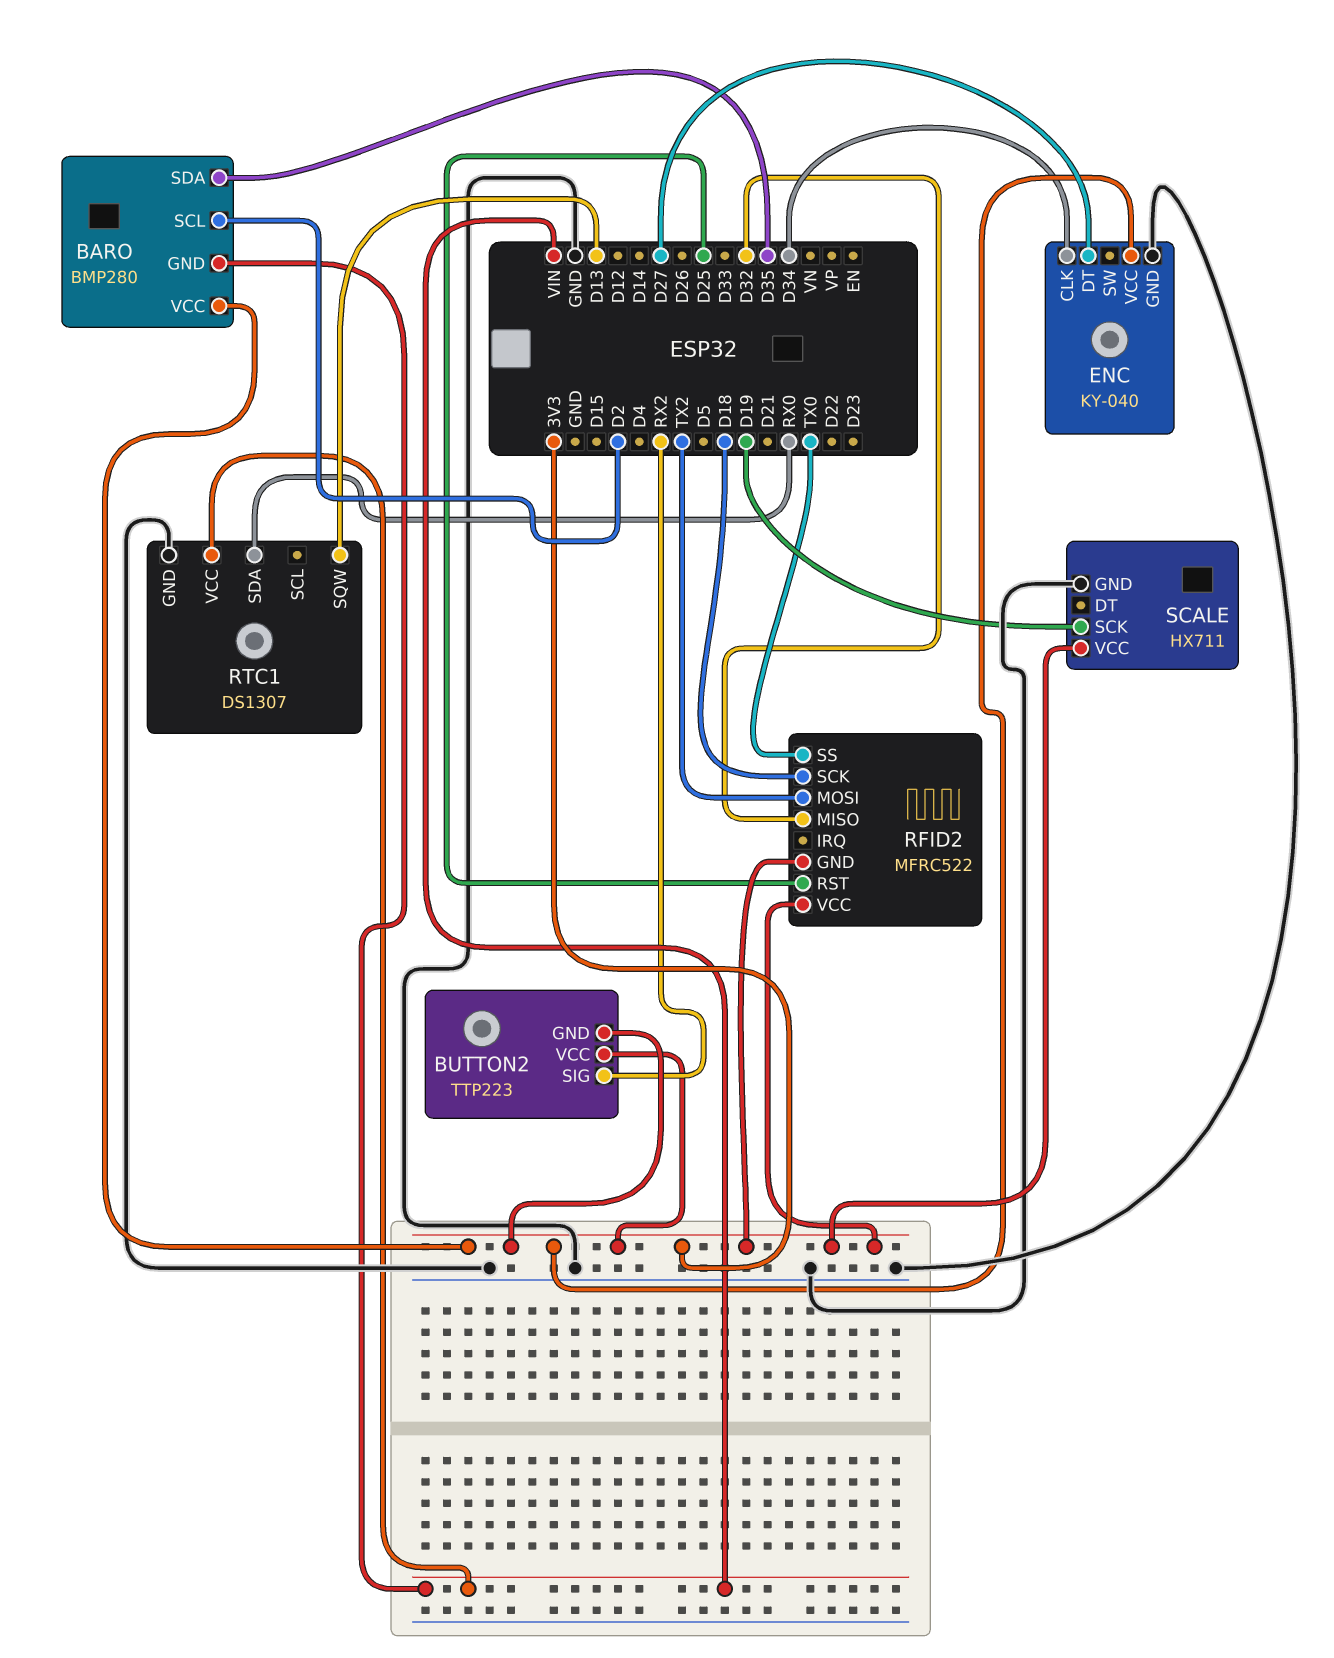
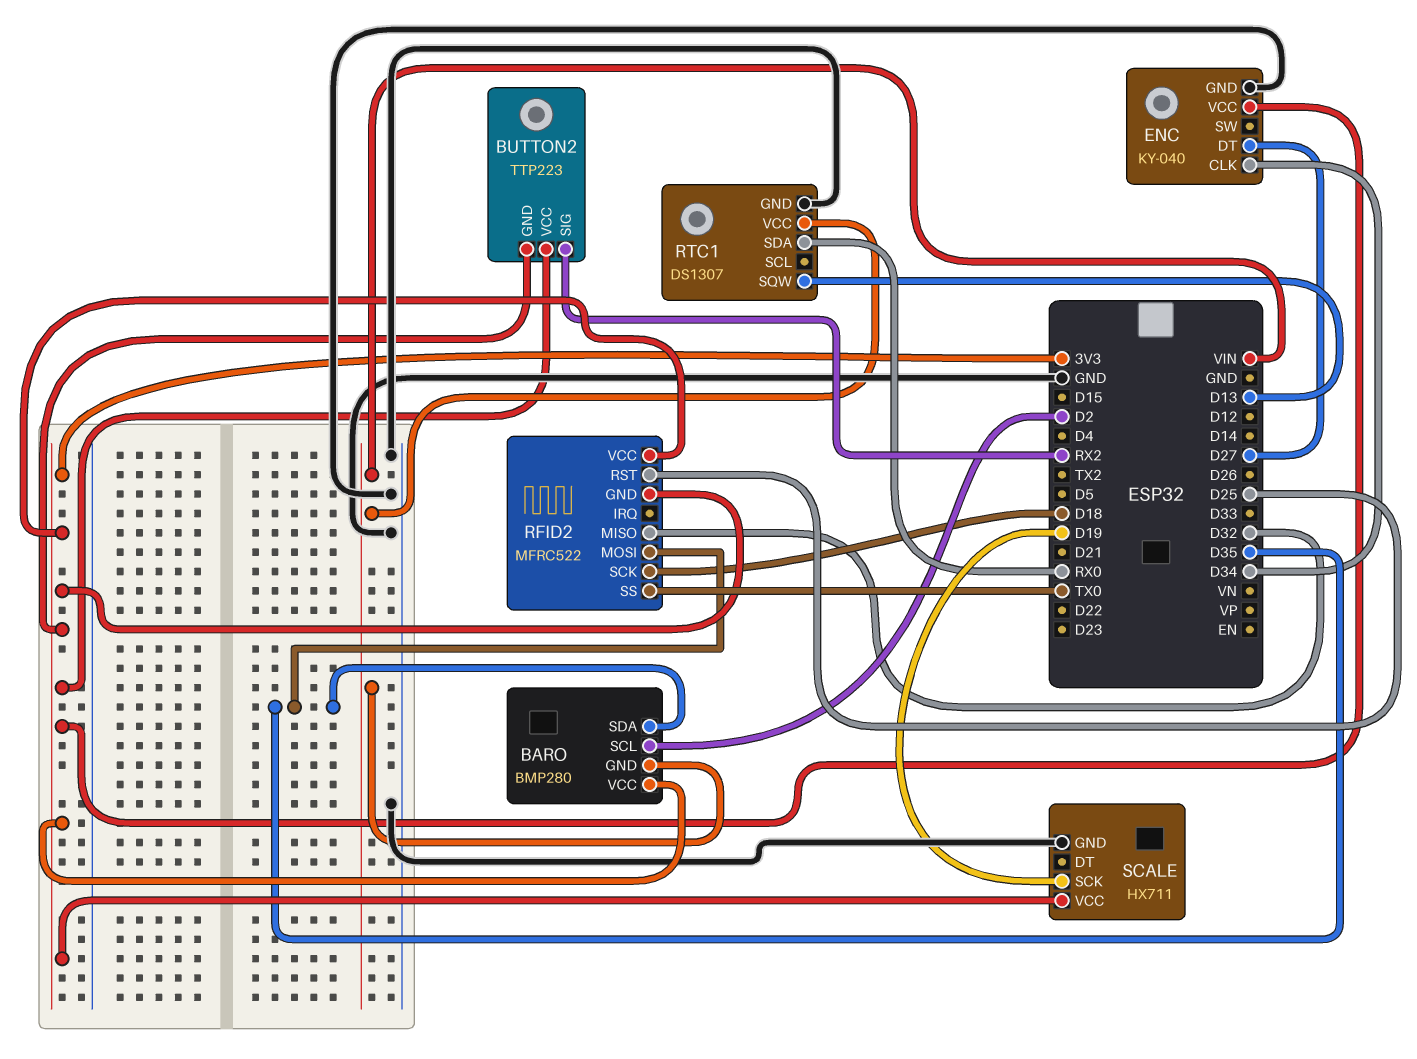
RFID2 pin MOSI: TX2 -> D35

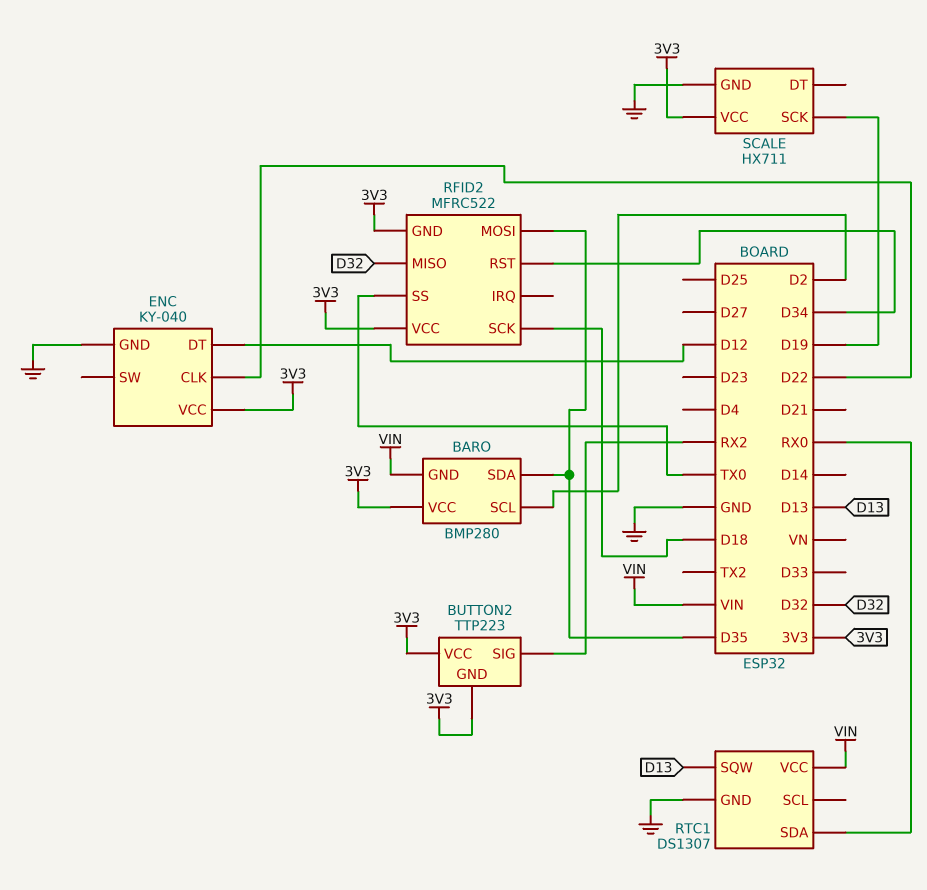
ENC pin CLK: D34 -> D22
ENC pin DT: D27 -> D12
RFID2 pin RST: D25 -> D34

